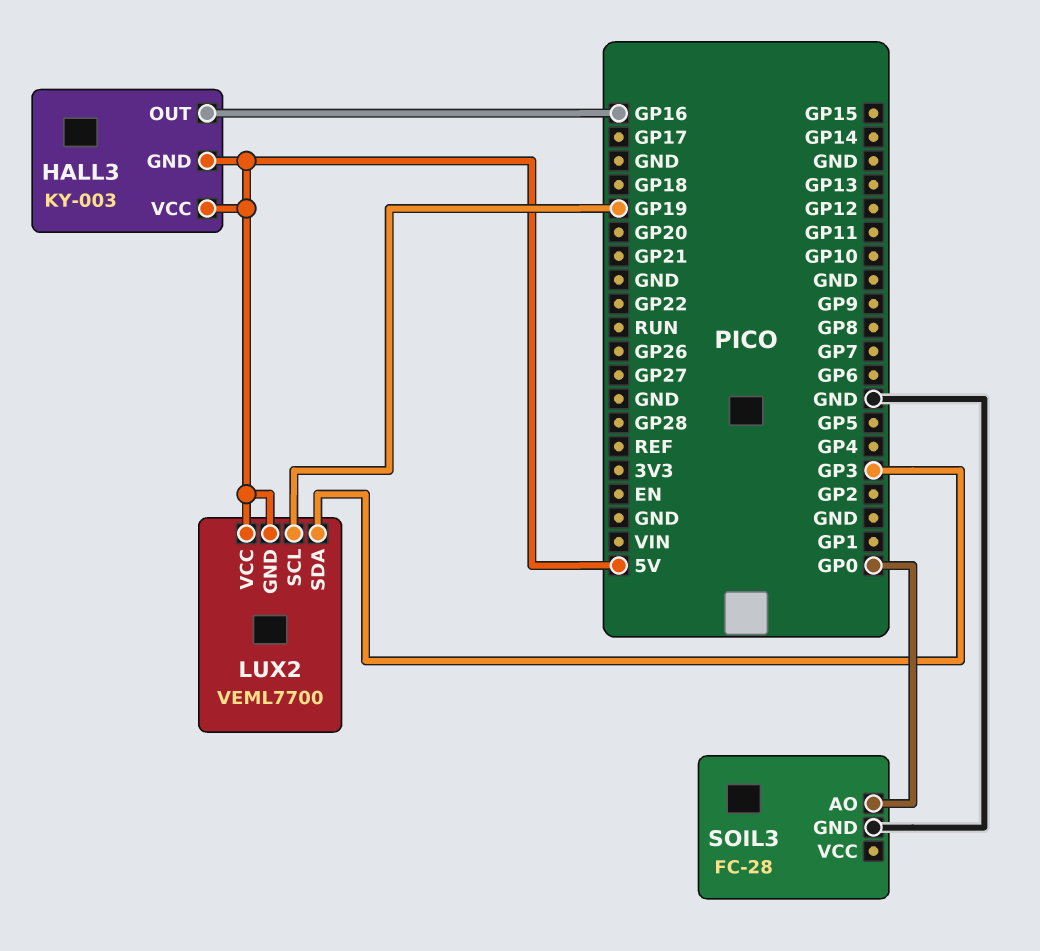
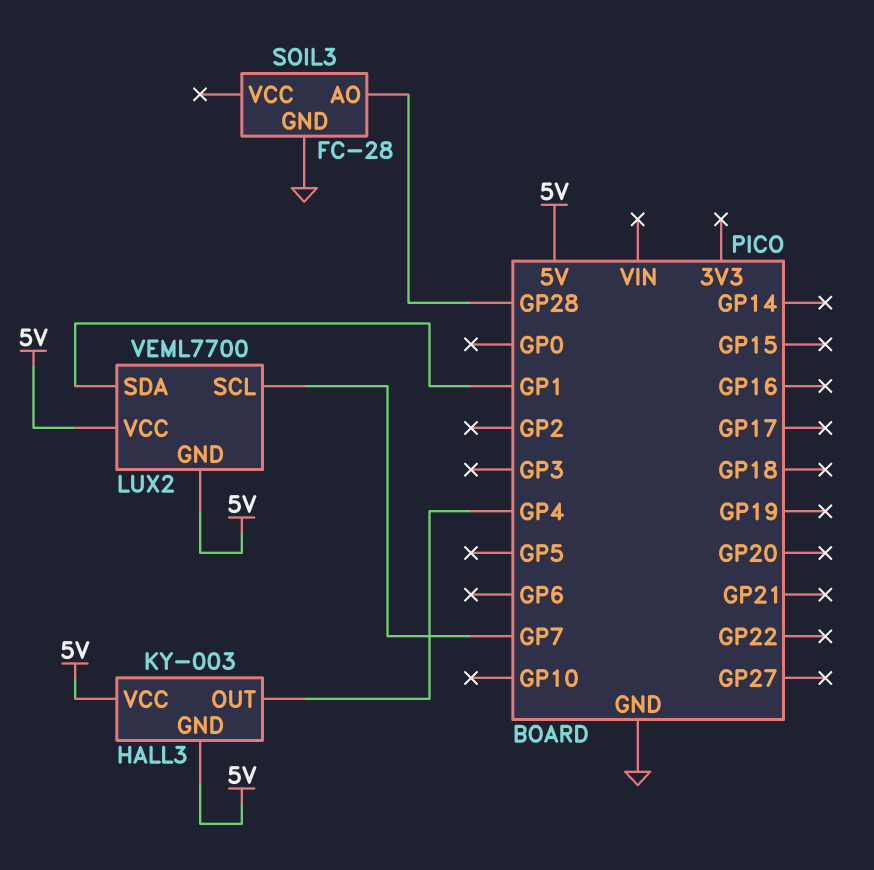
HALL3 pin OUT: GP16 -> GP4
LUX2 pin SCL: GP19 -> GP7
LUX2 pin SDA: GP3 -> GP1
SOIL3 pin AO: GP0 -> GP28

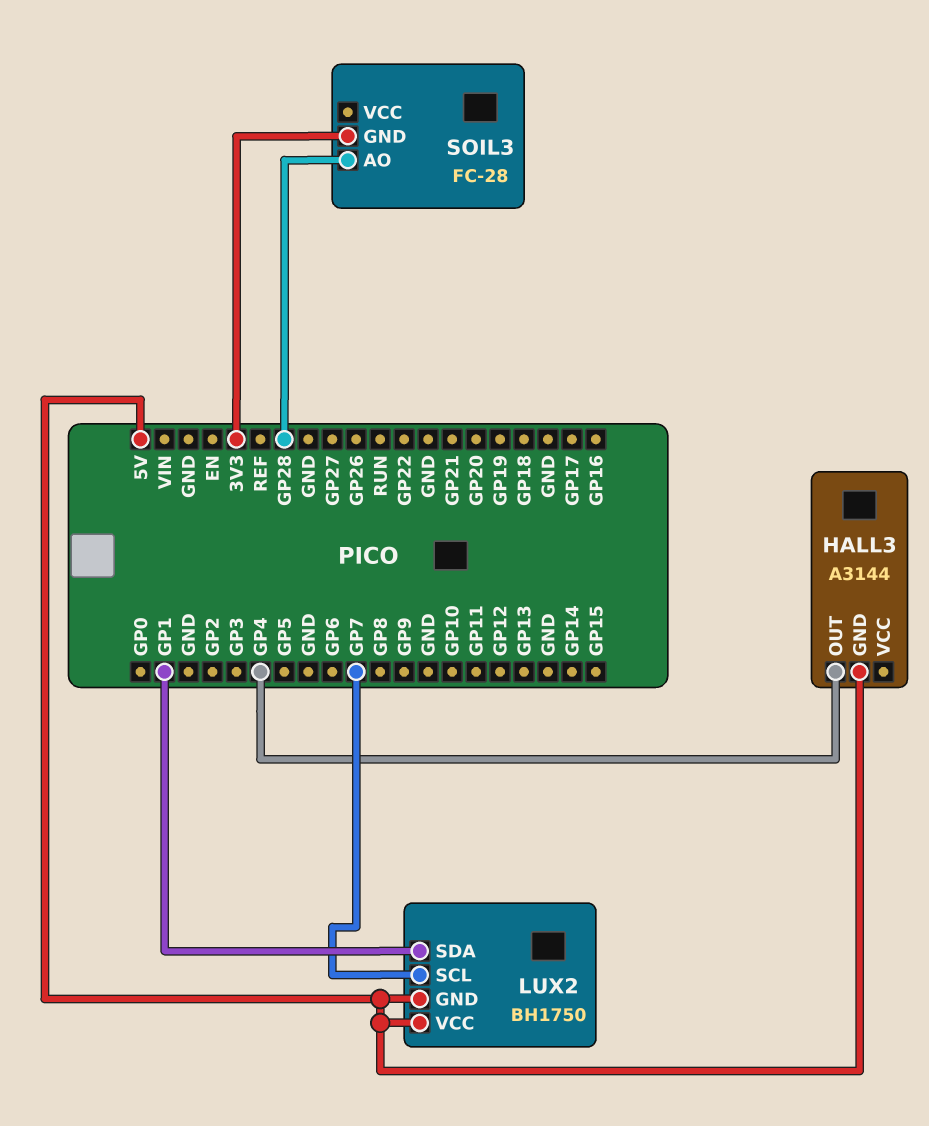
HALL3: KY-003 -> A3144
HALL3 pin VCC: 5V -> none
LUX2: VEML7700 -> BH1750
SOIL3 pin GND: GND -> 3V3

